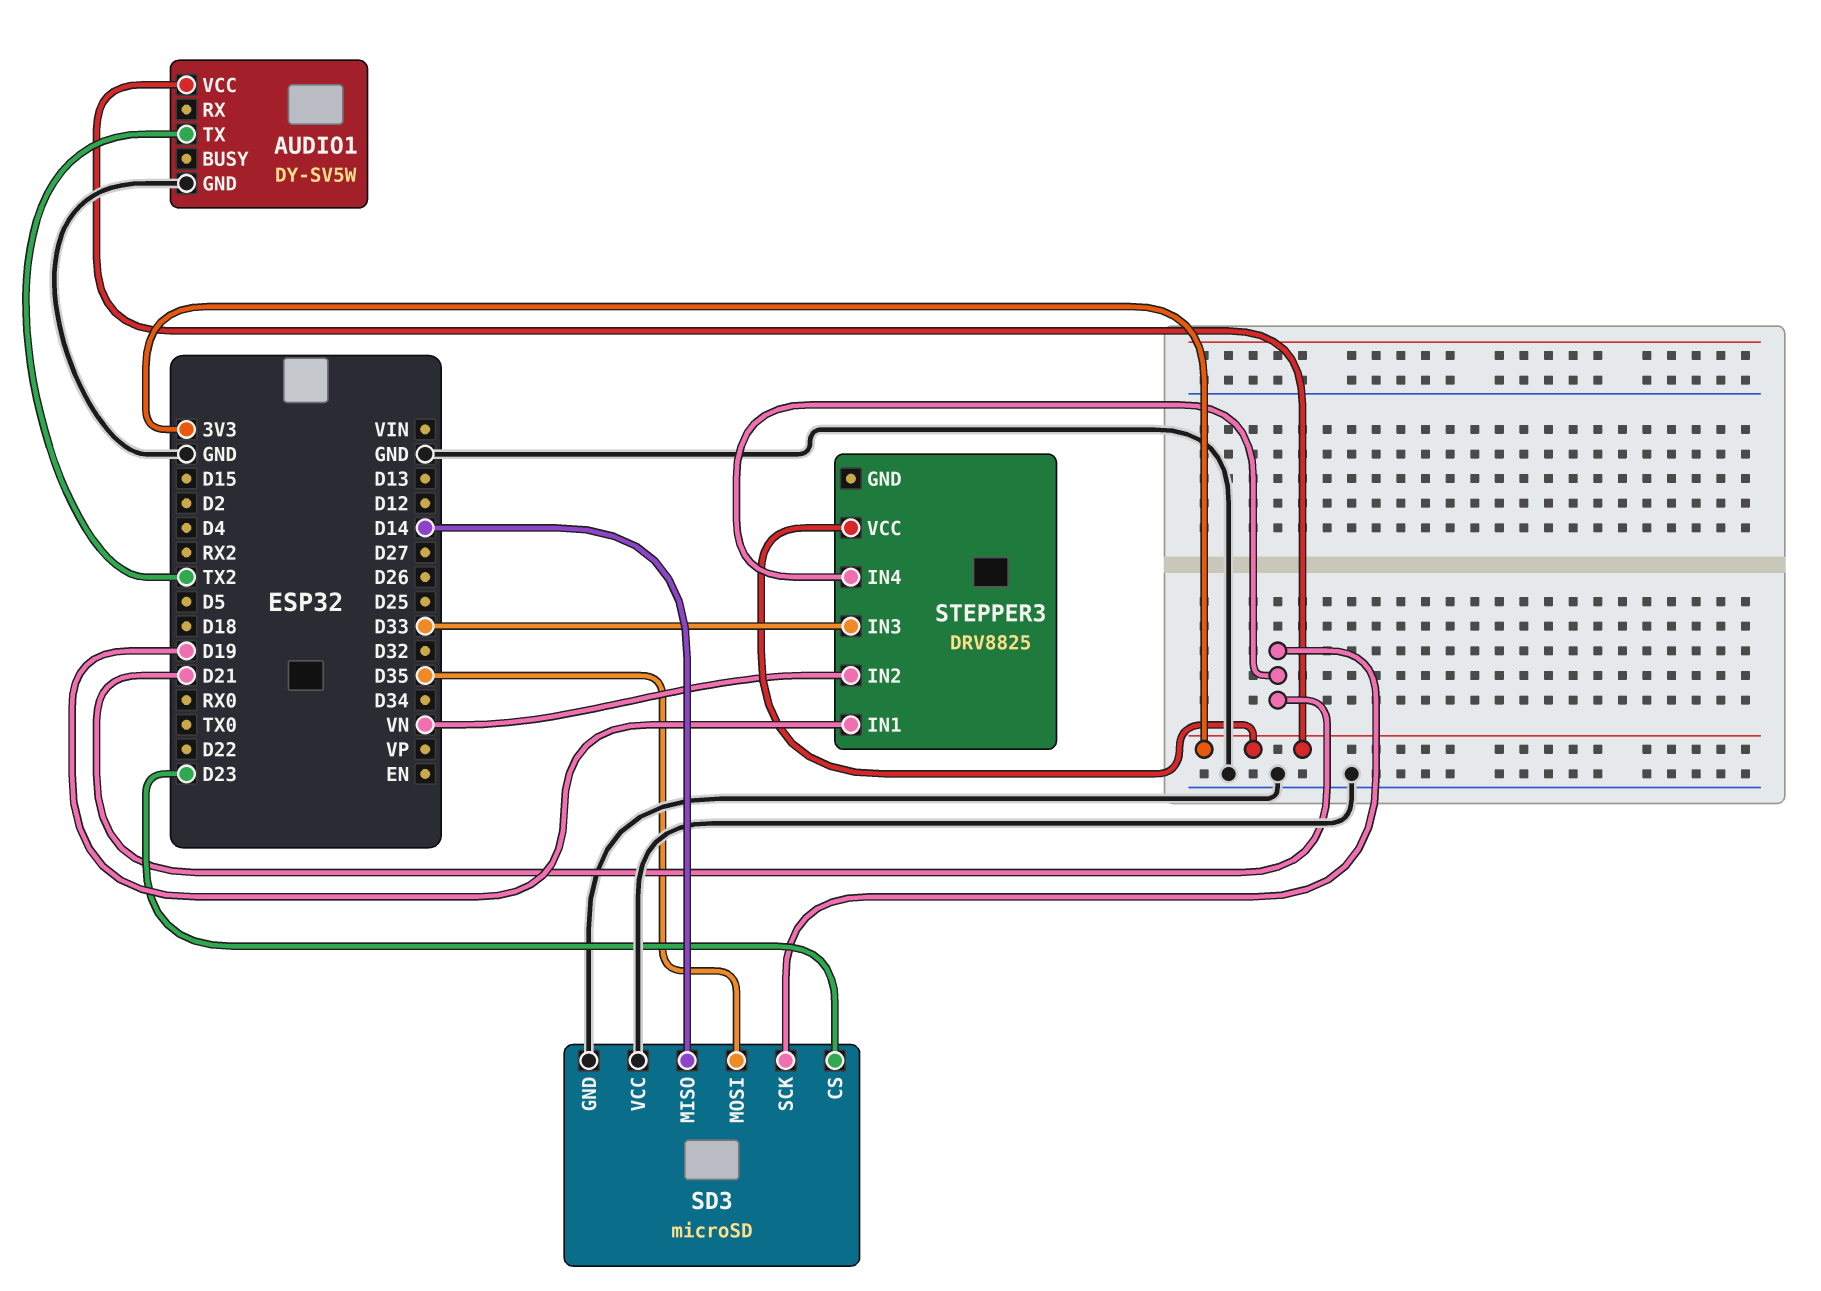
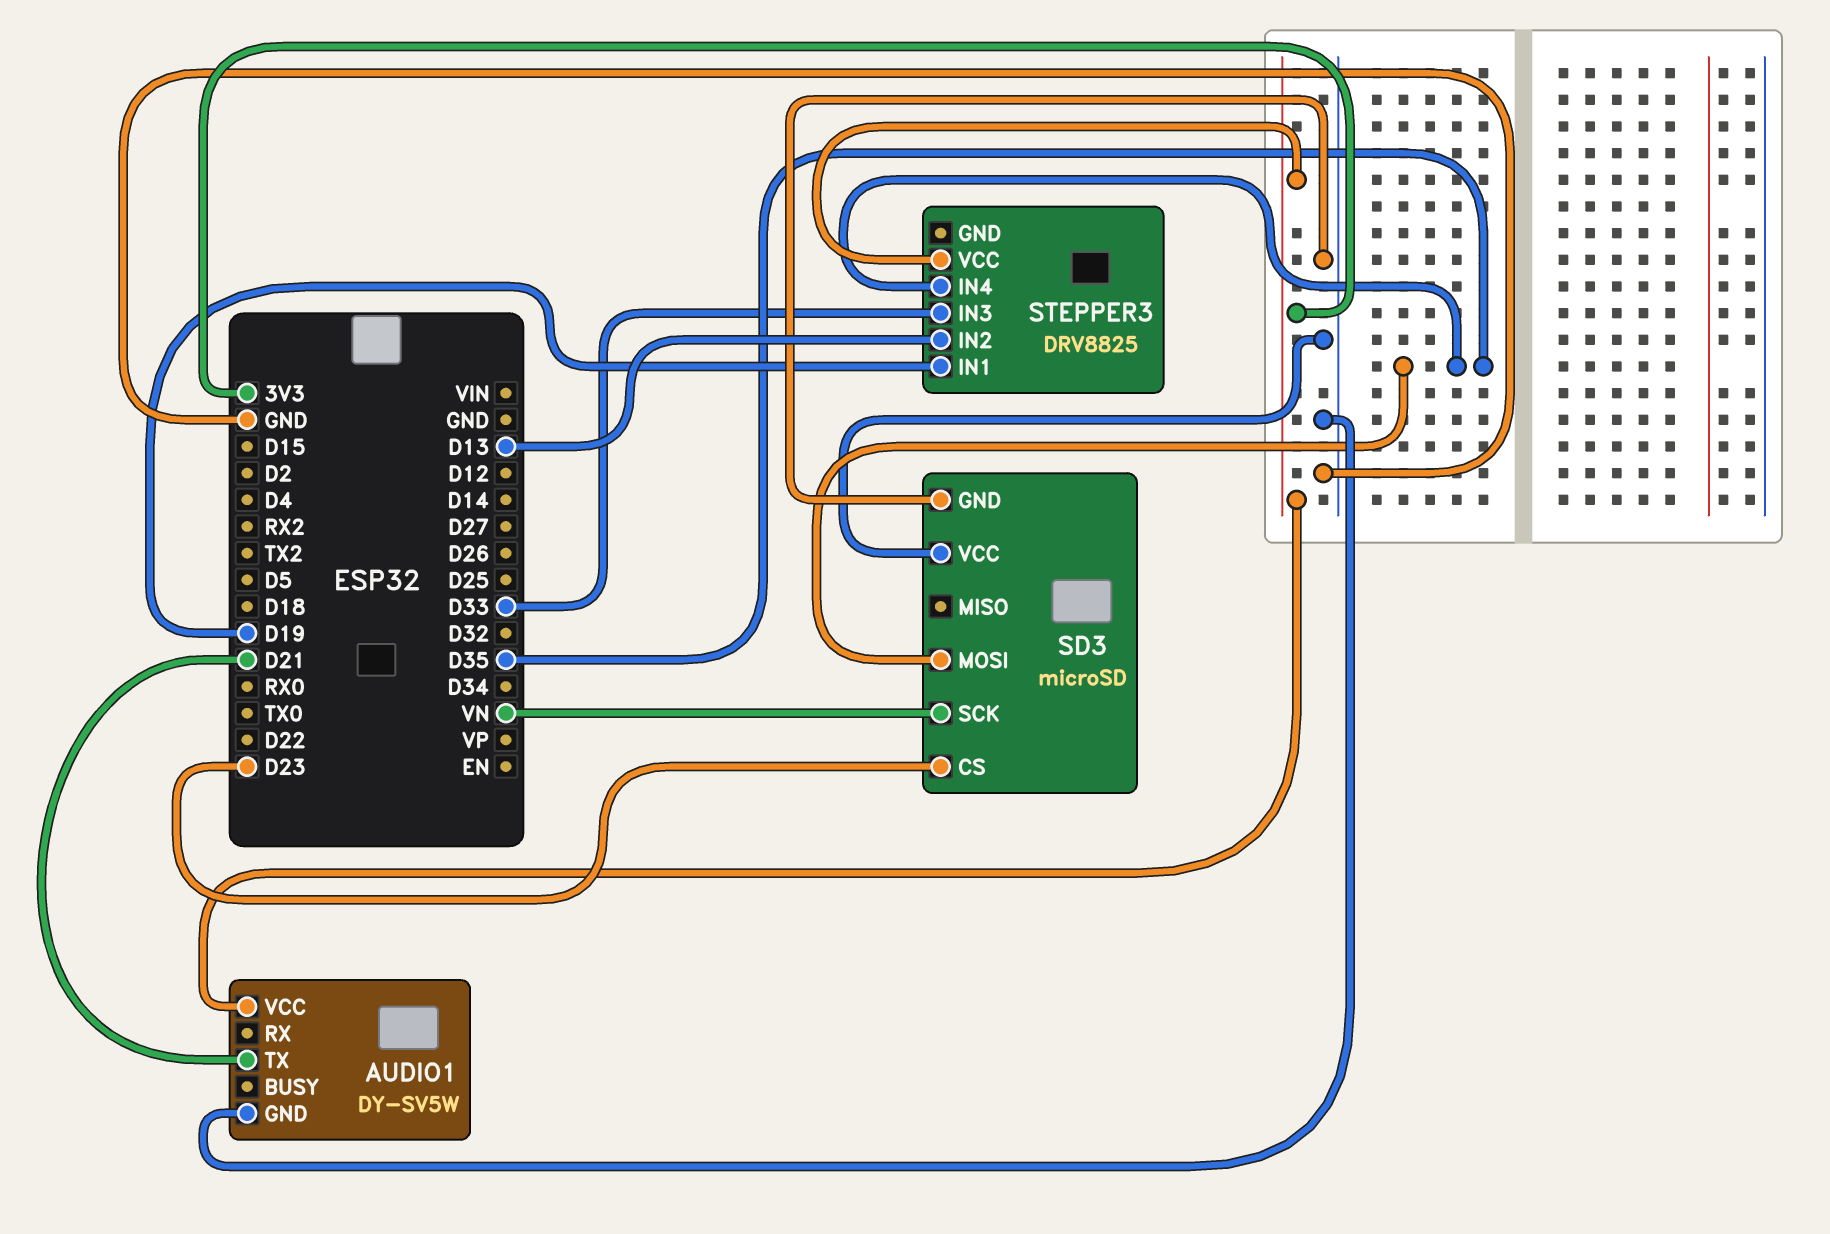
AUDIO1 pin TX: TX2 -> D21
SD3 pin MISO: D14 -> none
SD3 pin SCK: D21 -> VN
STEPPER3 pin IN2: VN -> D13
STEPPER3 pin IN4: D21 -> D35

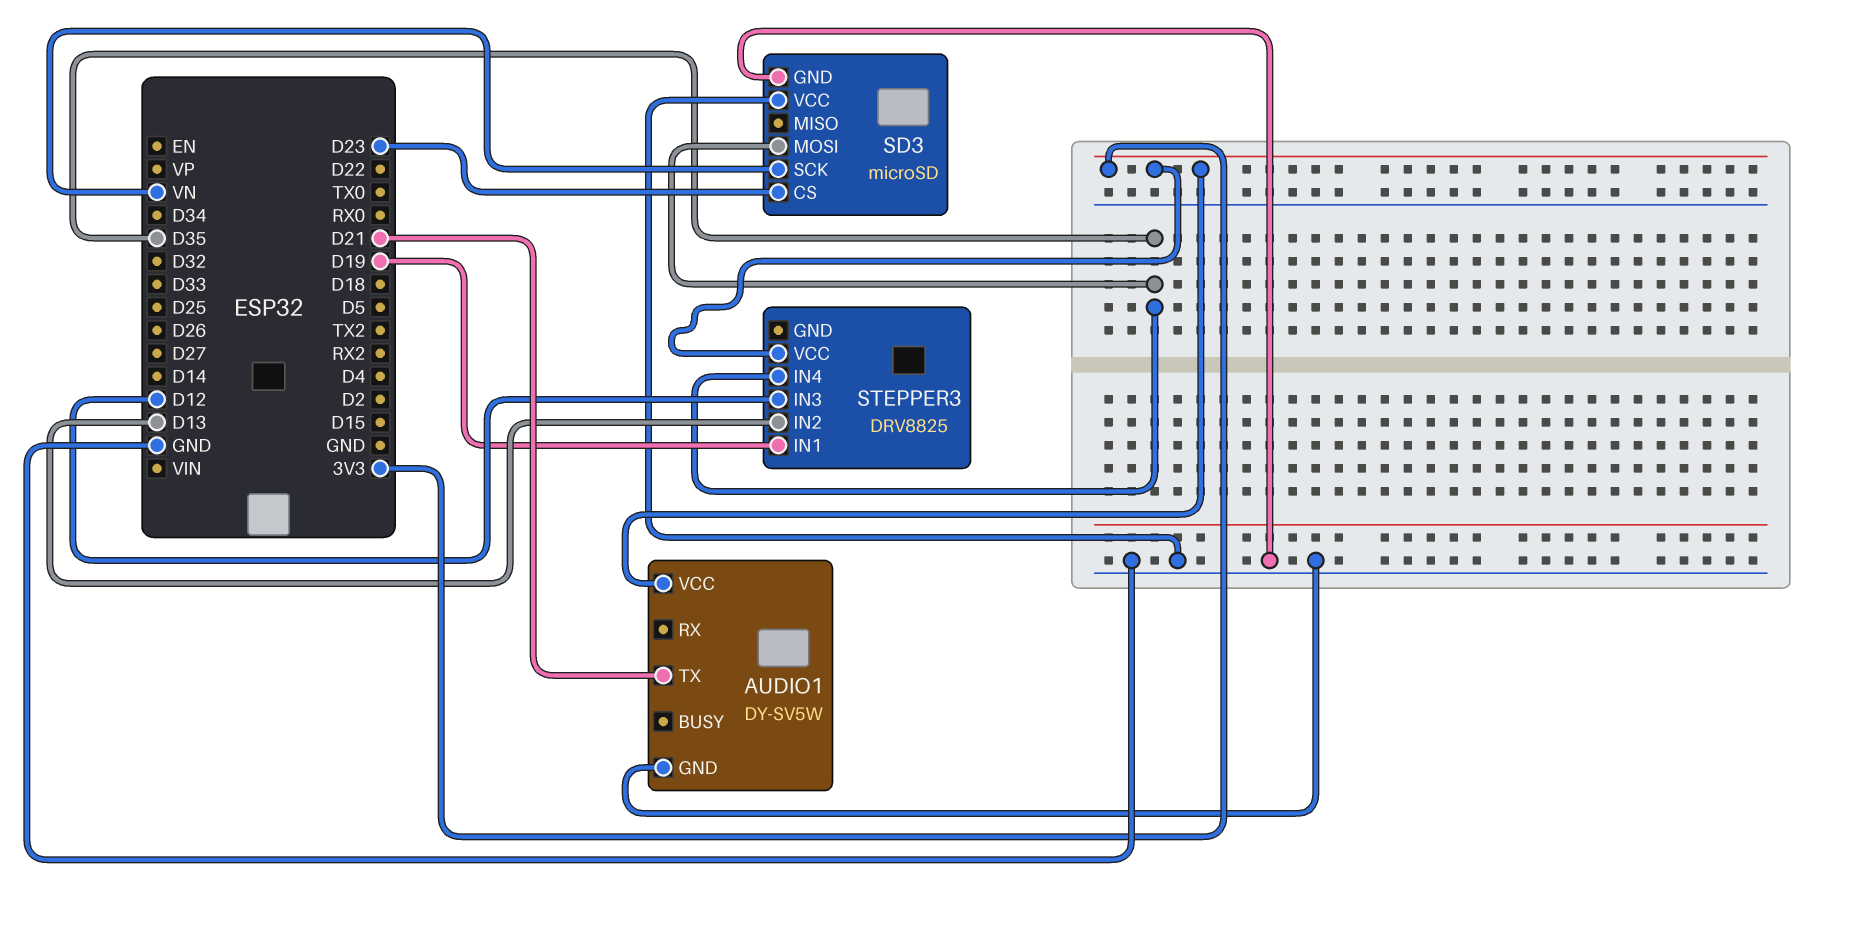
STEPPER3 pin IN3: D33 -> D12

